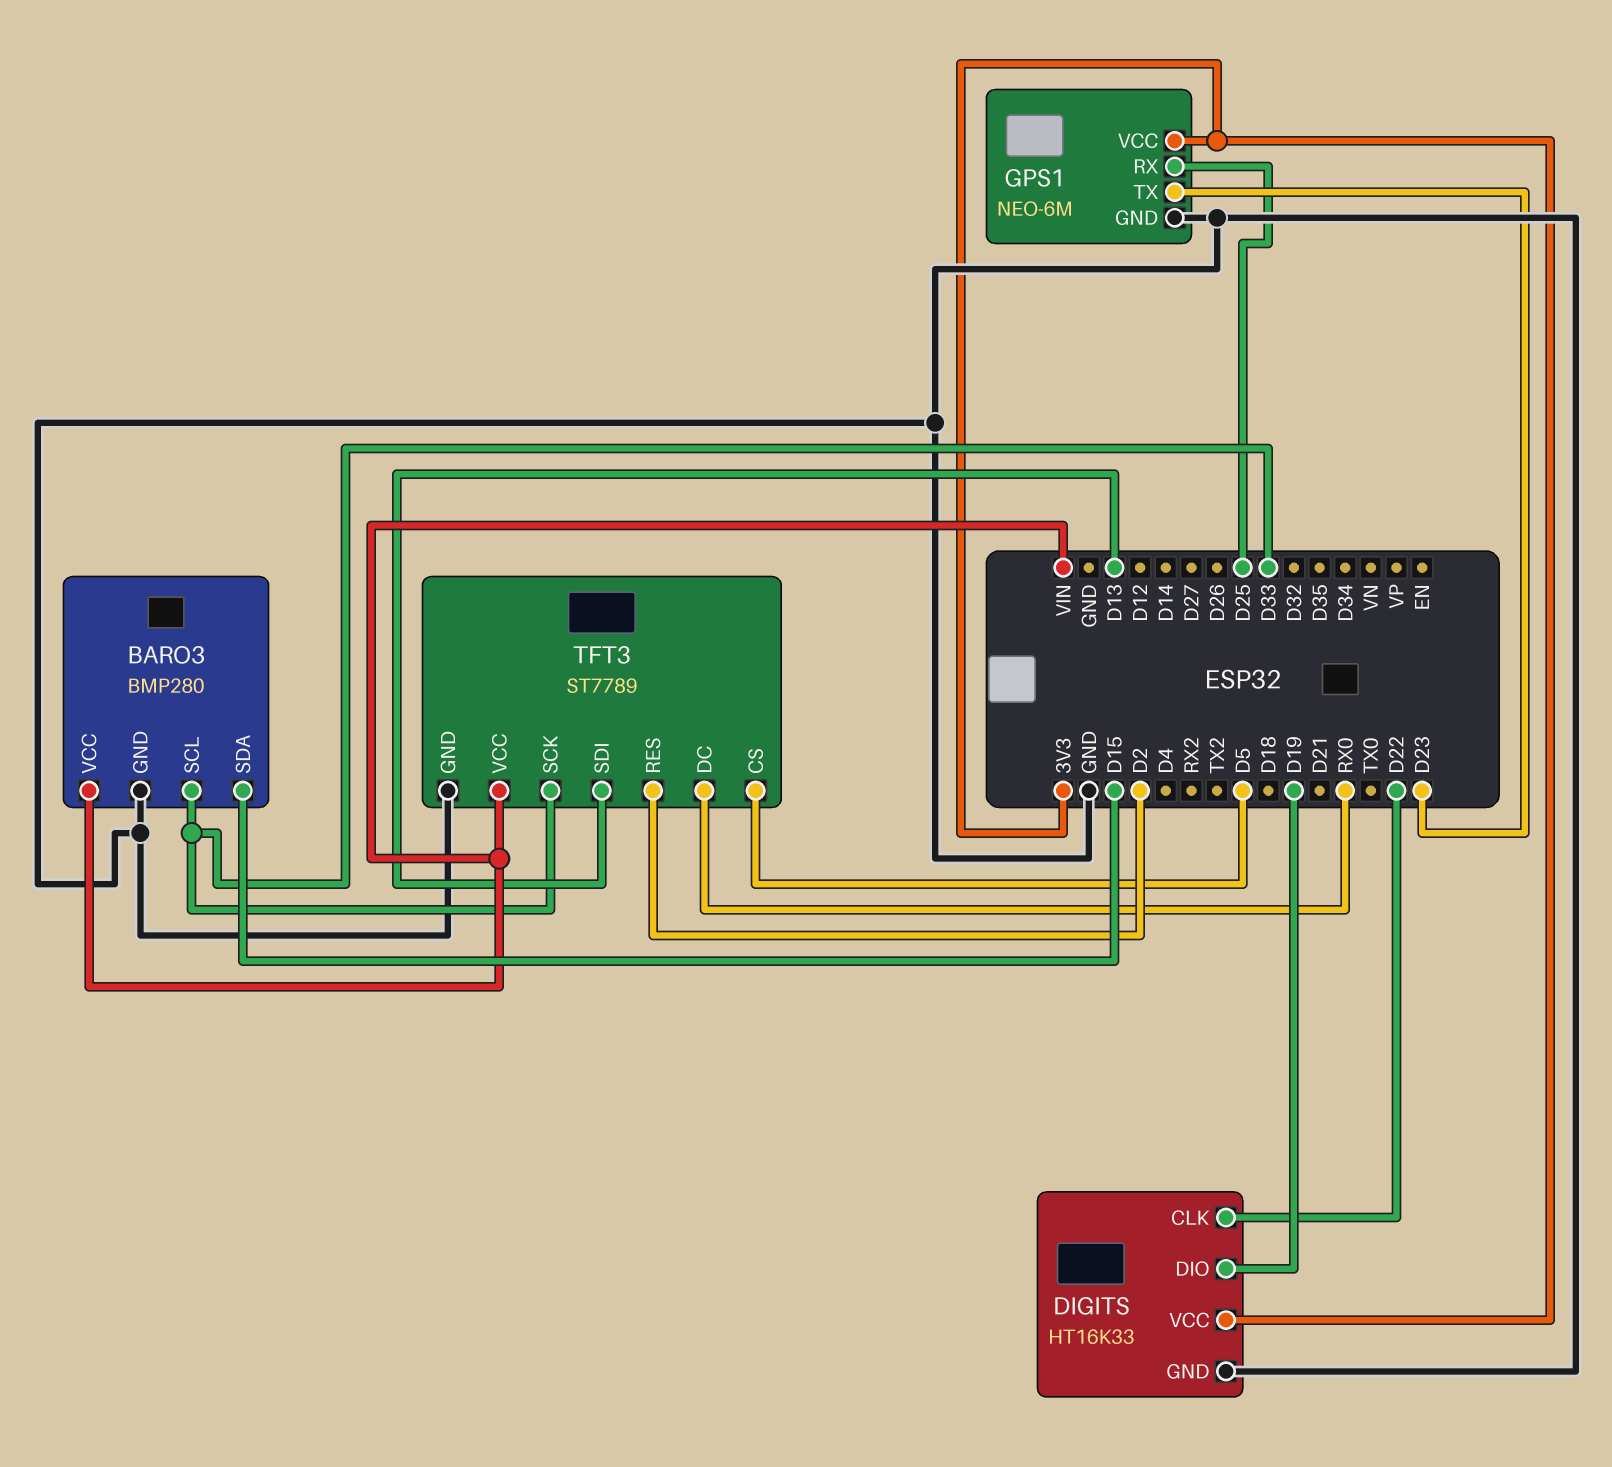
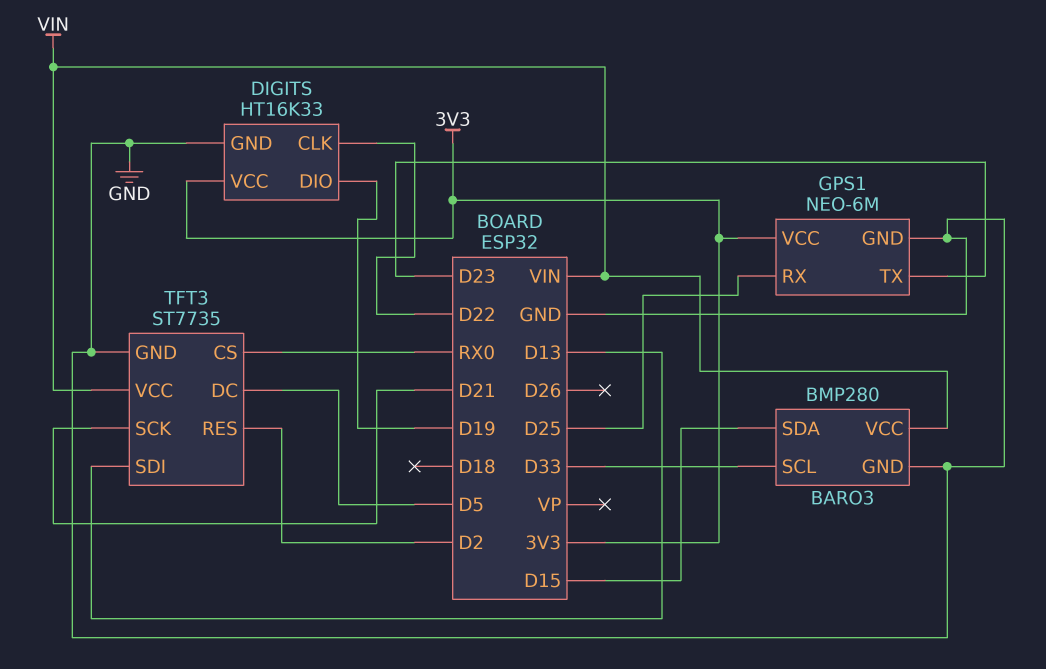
TFT3: ST7789 -> ST7735
TFT3 pin CS: D5 -> RX0
TFT3 pin DC: RX0 -> D5
TFT3 pin SCK: D33 -> D21

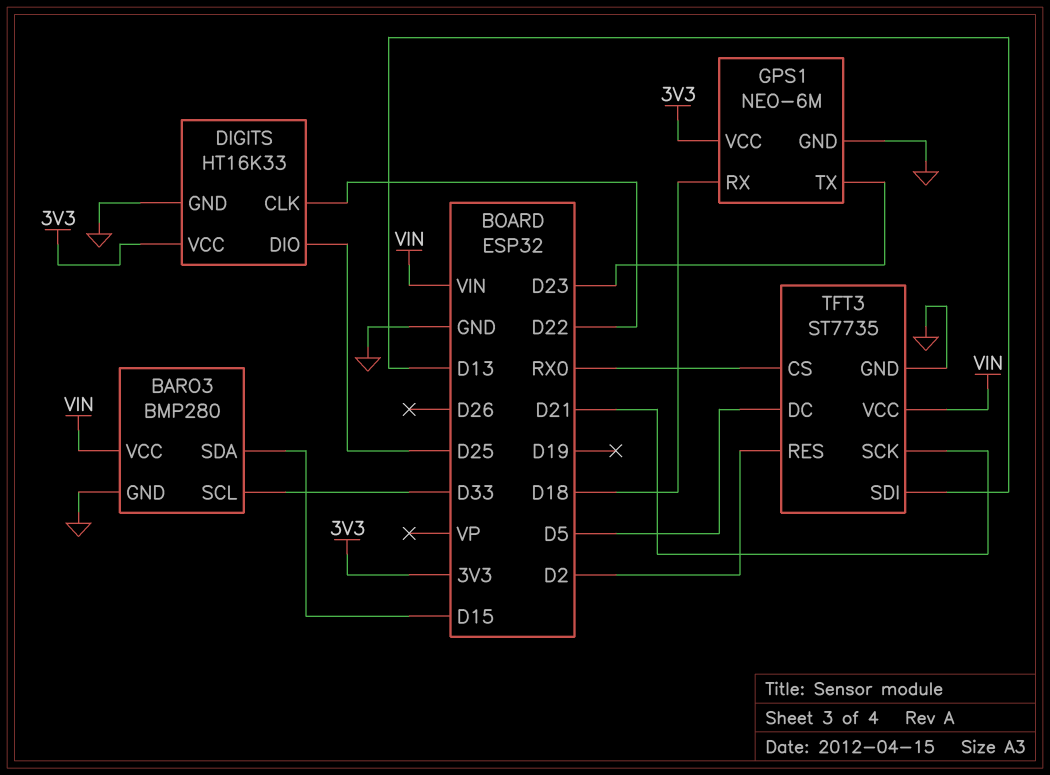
DIGITS pin DIO: D19 -> D25
GPS1 pin RX: D25 -> D18

